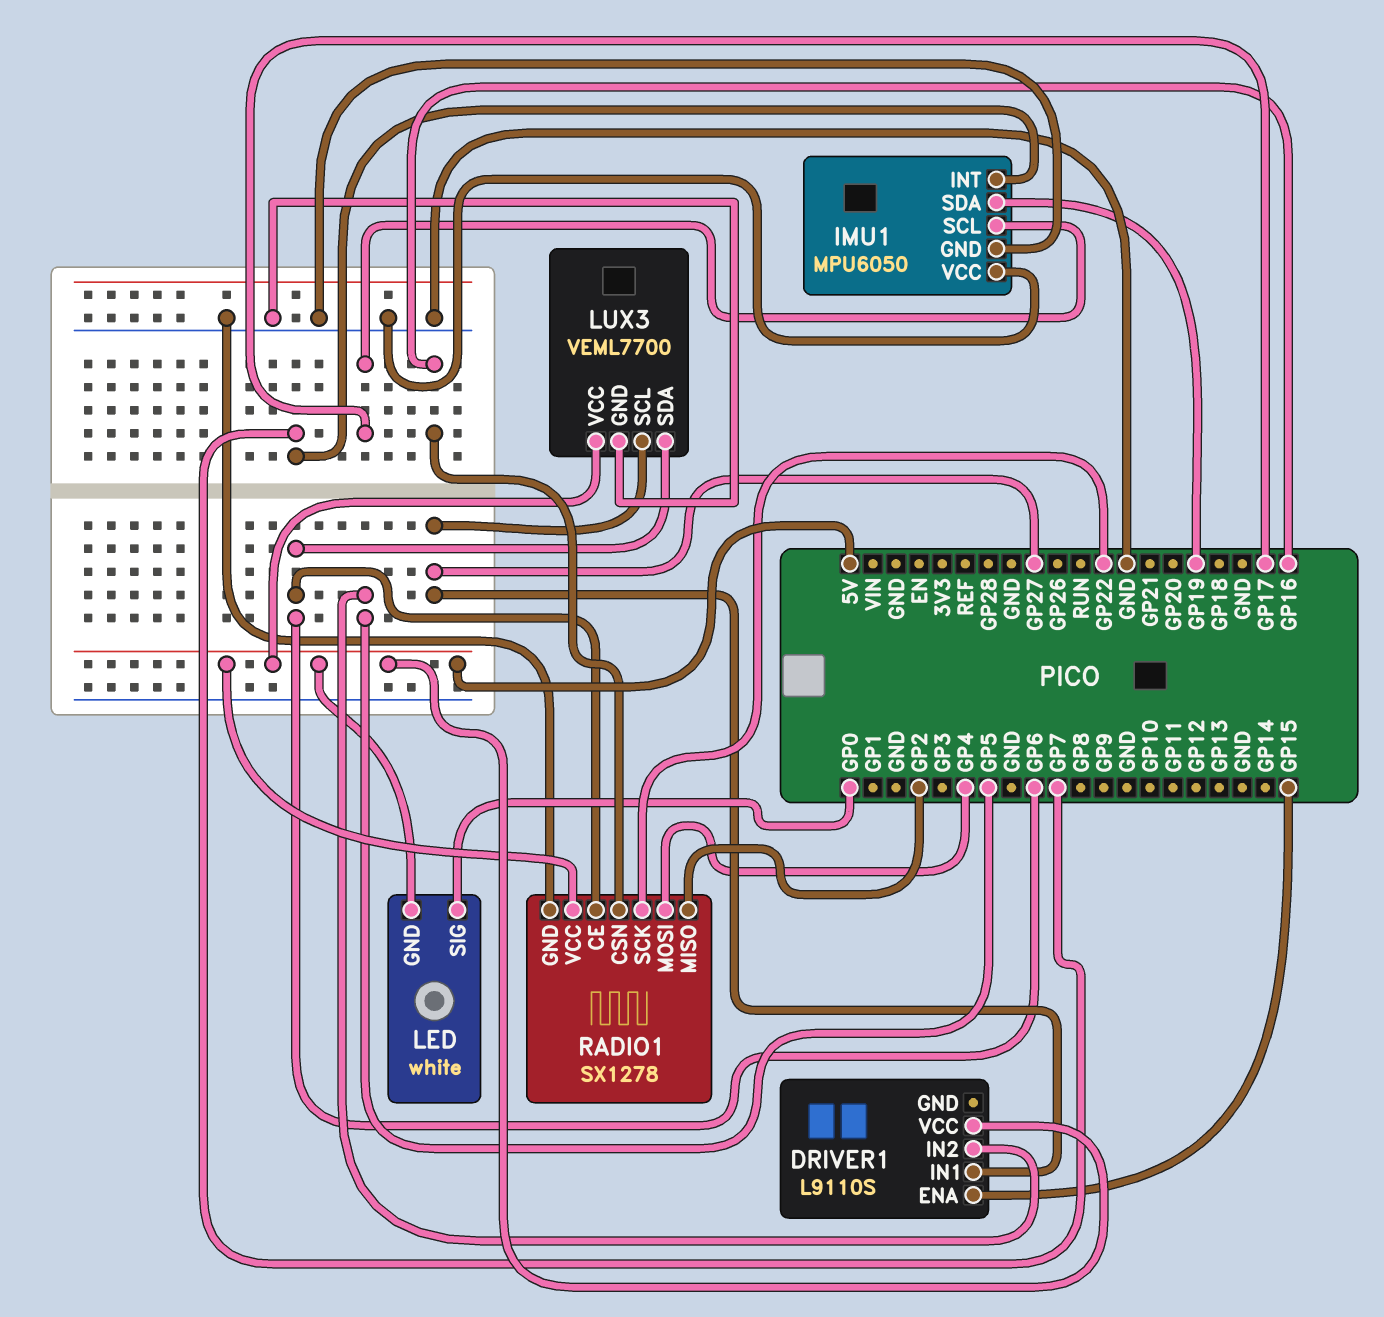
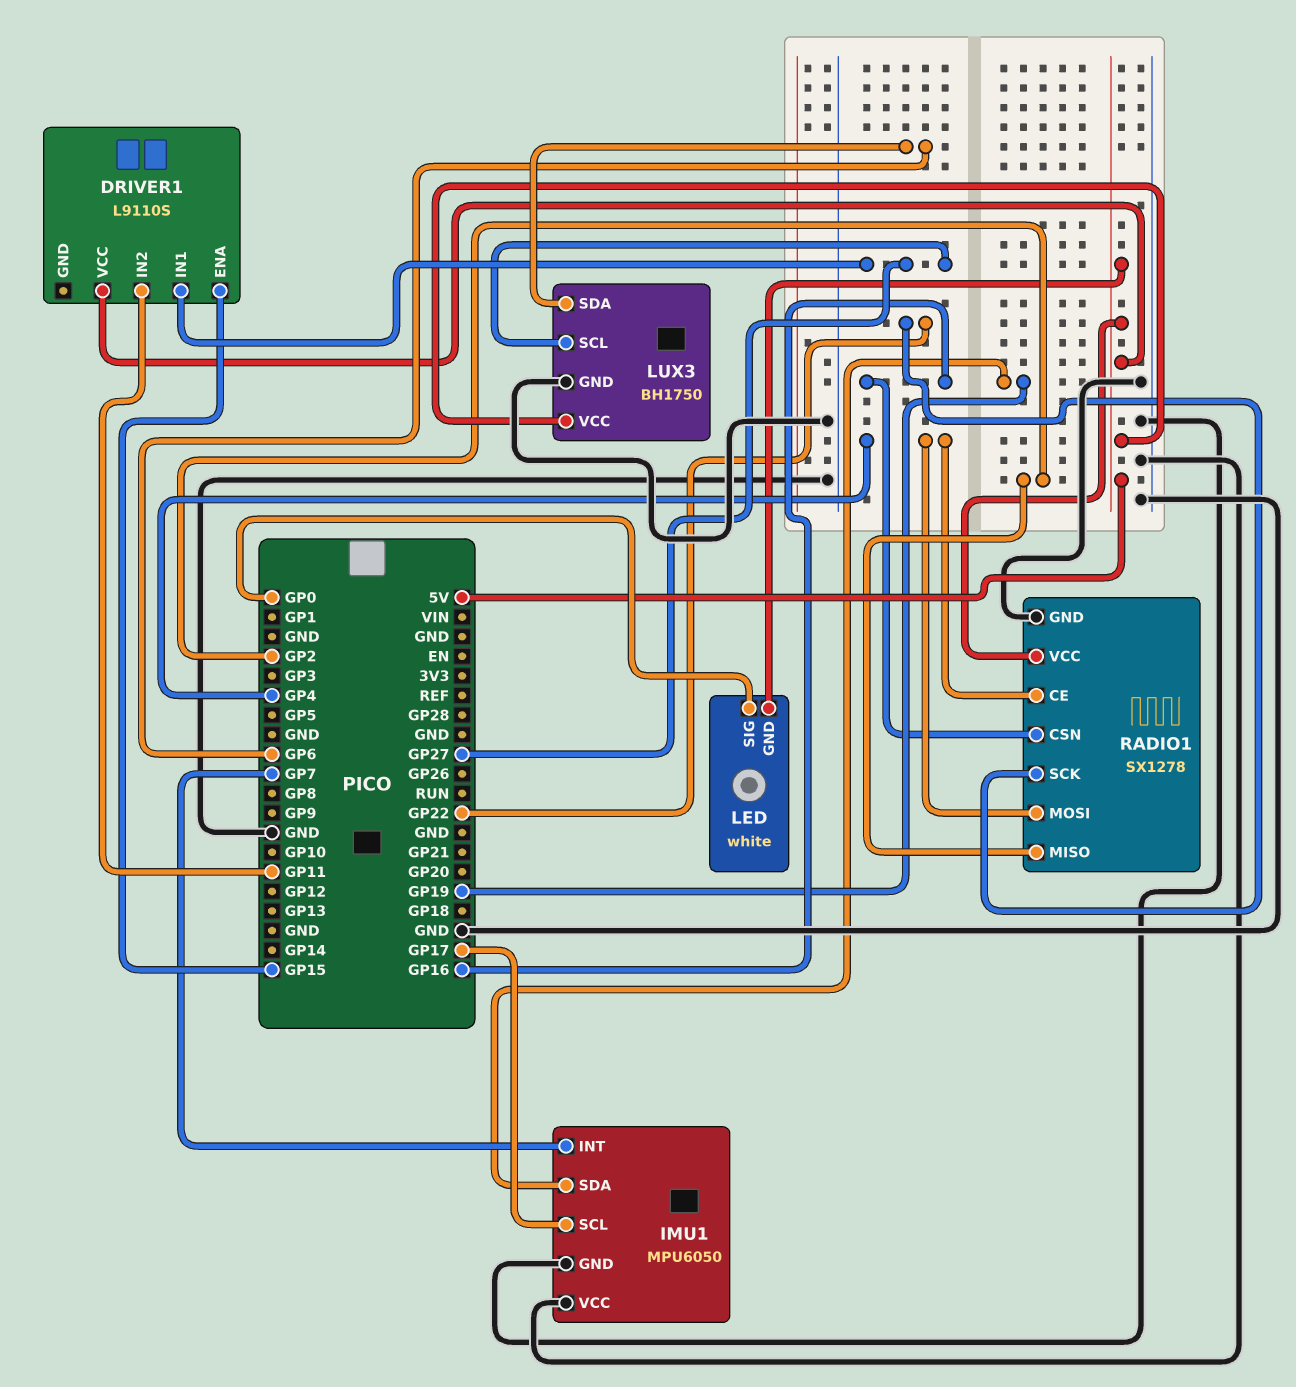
DRIVER1 pin IN2: GP5 -> GP11
LUX3: VEML7700 -> BH1750
RADIO1 pin CE: GP6 -> GP4

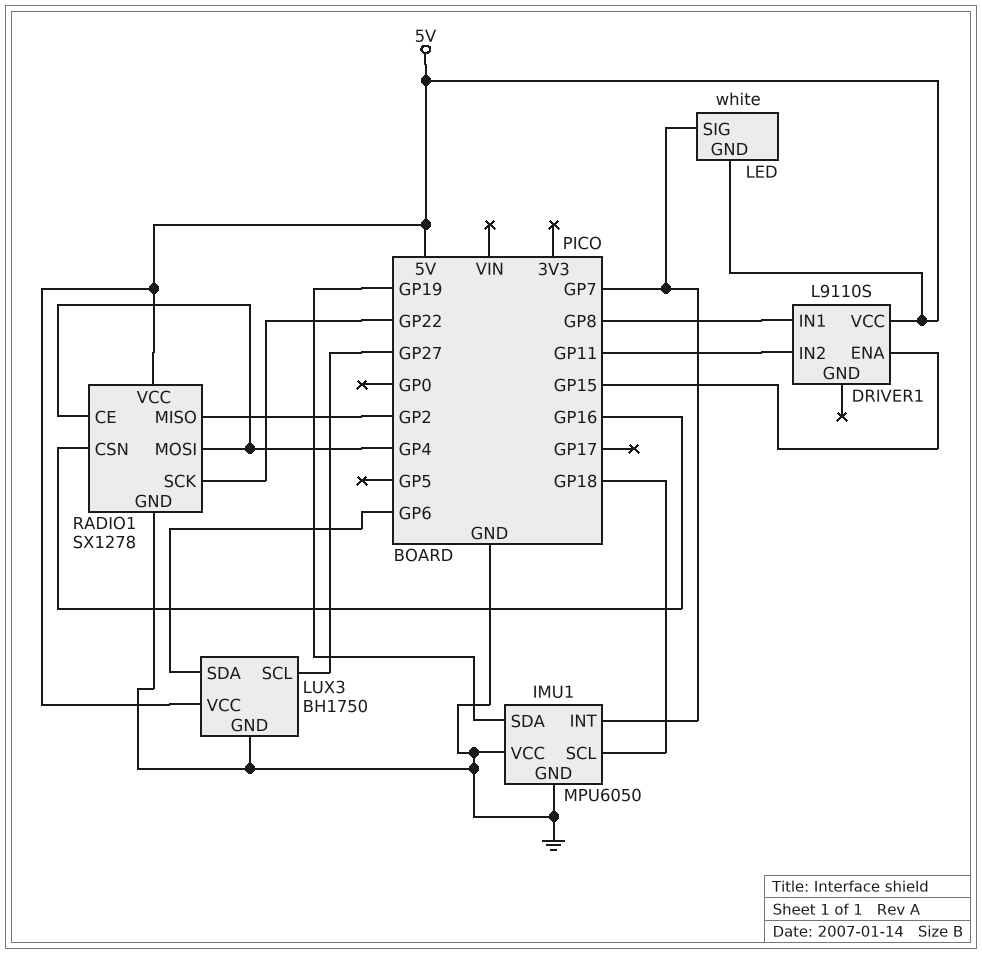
DRIVER1 pin IN1: GP27 -> GP8
IMU1 pin SCL: GP17 -> GP18
LED pin SIG: GP0 -> GP7

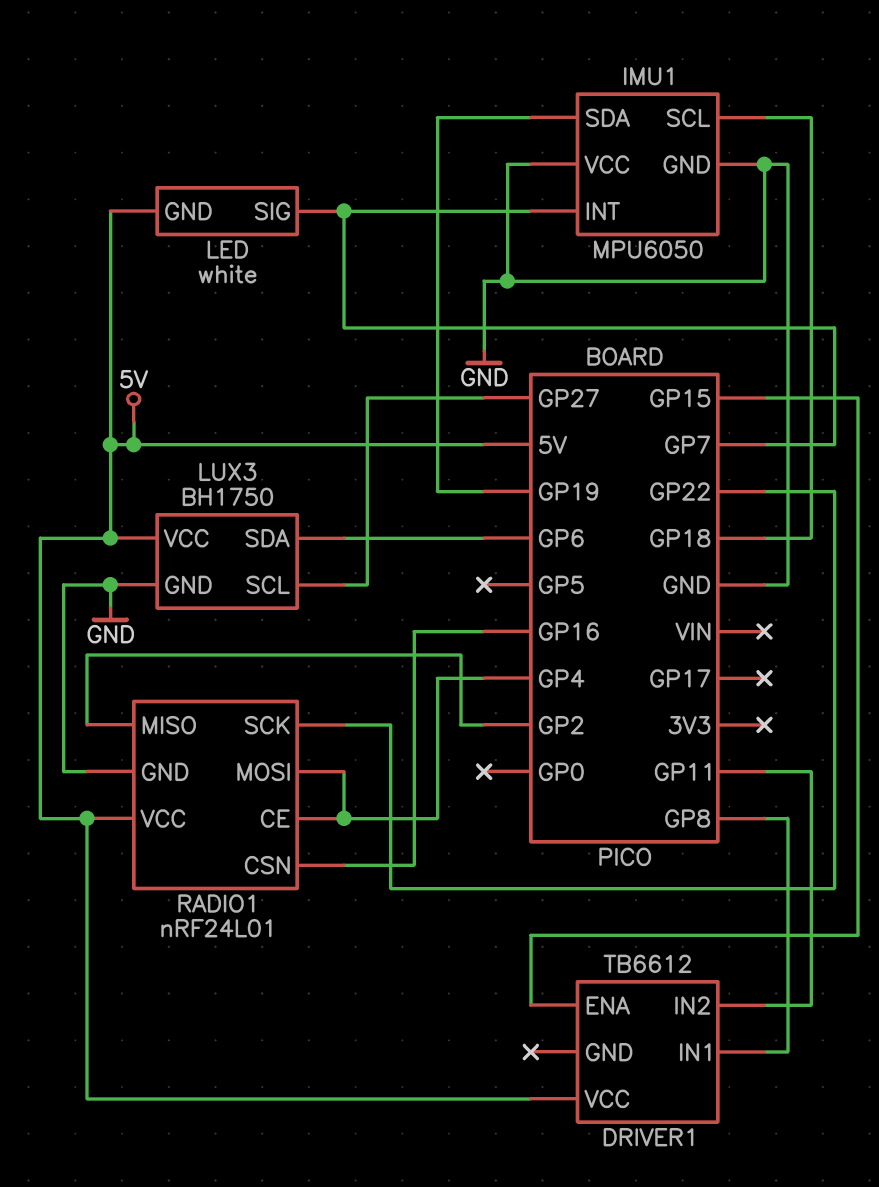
DRIVER1: L9110S -> TB6612
RADIO1: SX1278 -> nRF24L01

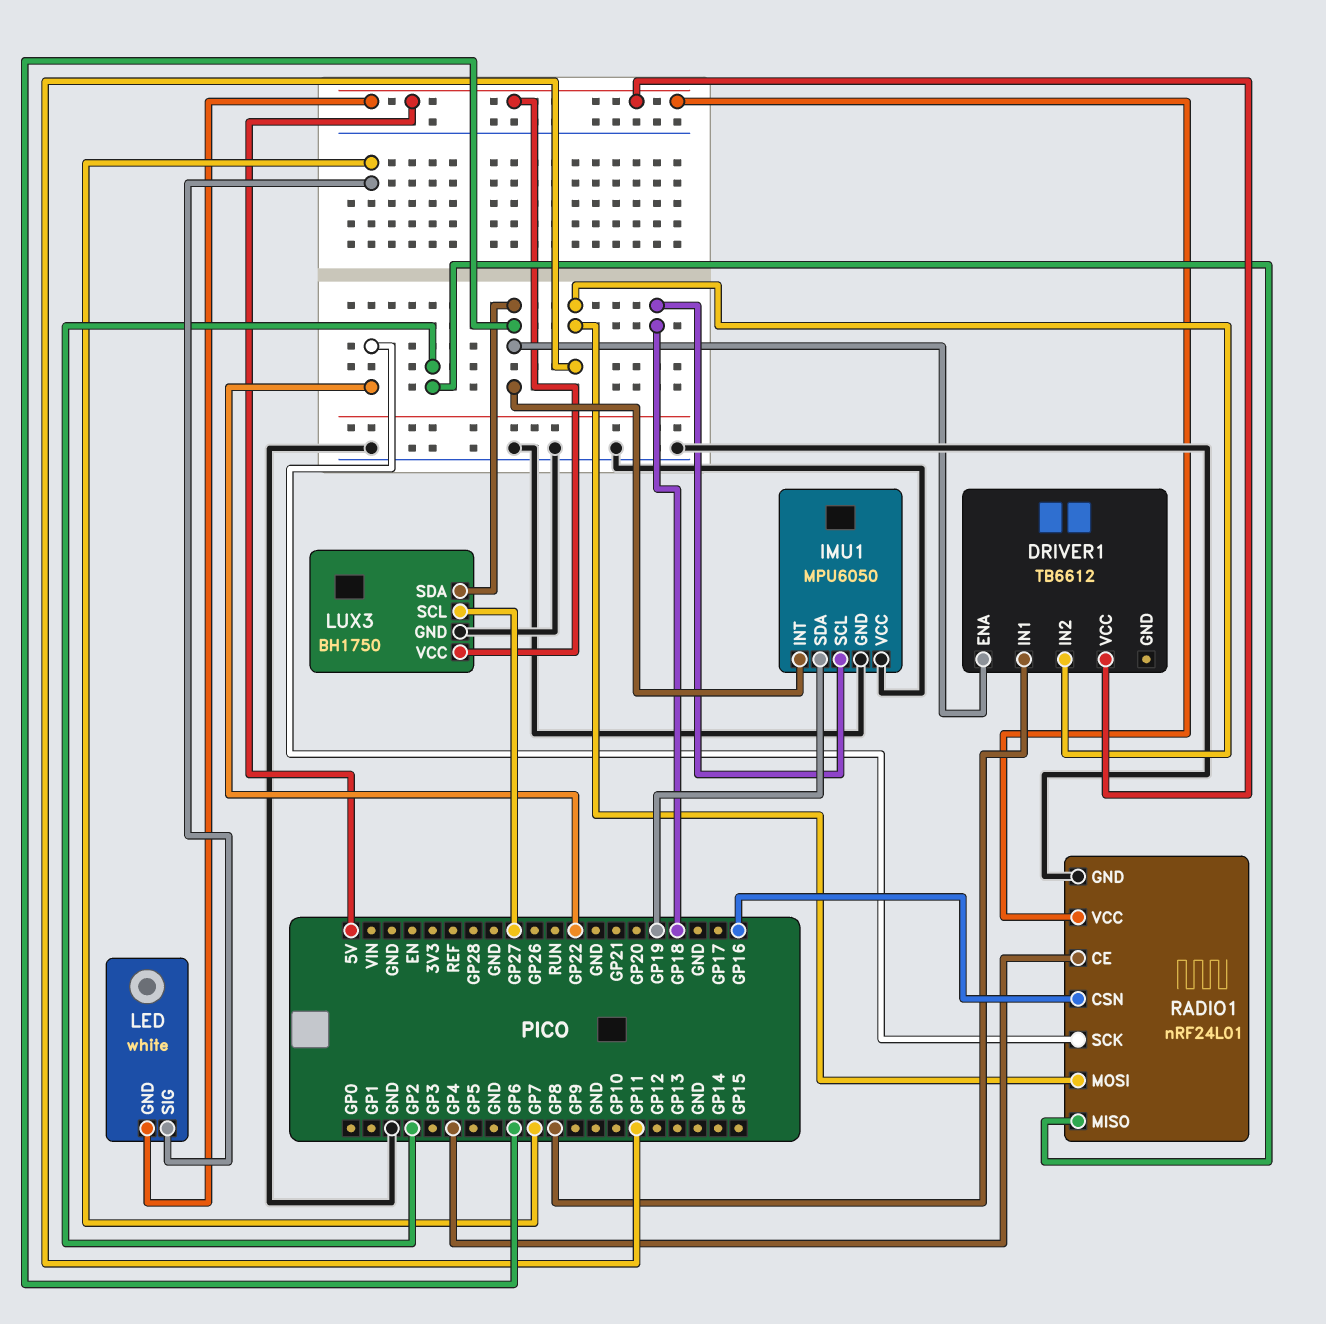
DRIVER1 pin ENA: GP15 -> GP6
IMU1 pin INT: GP7 -> GP6
RADIO1 pin MOSI: GP4 -> GP11

